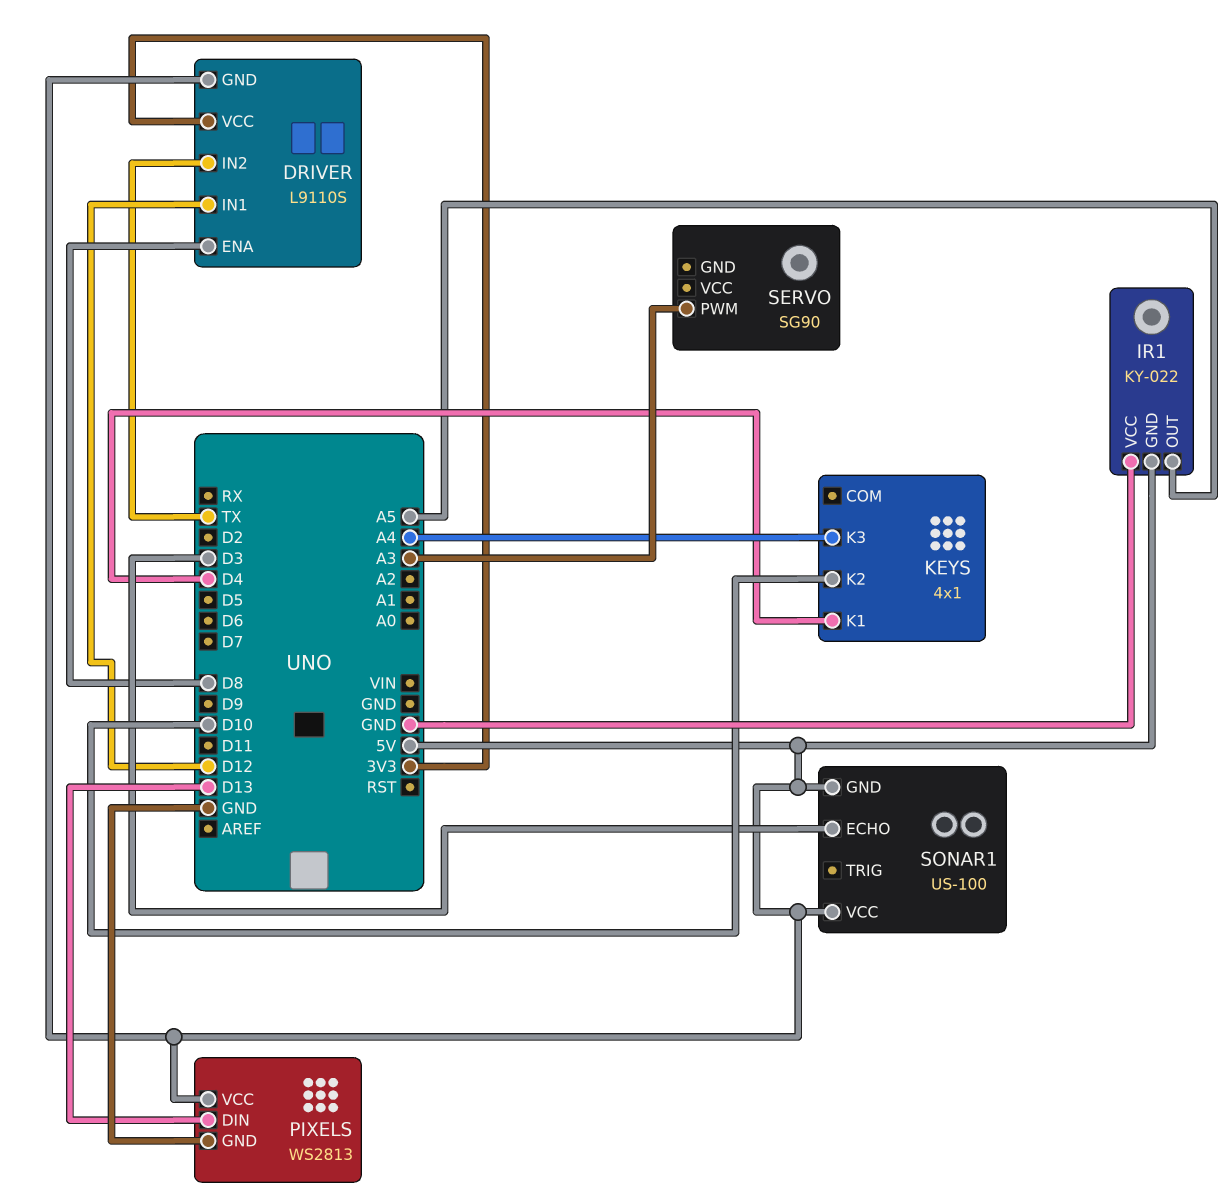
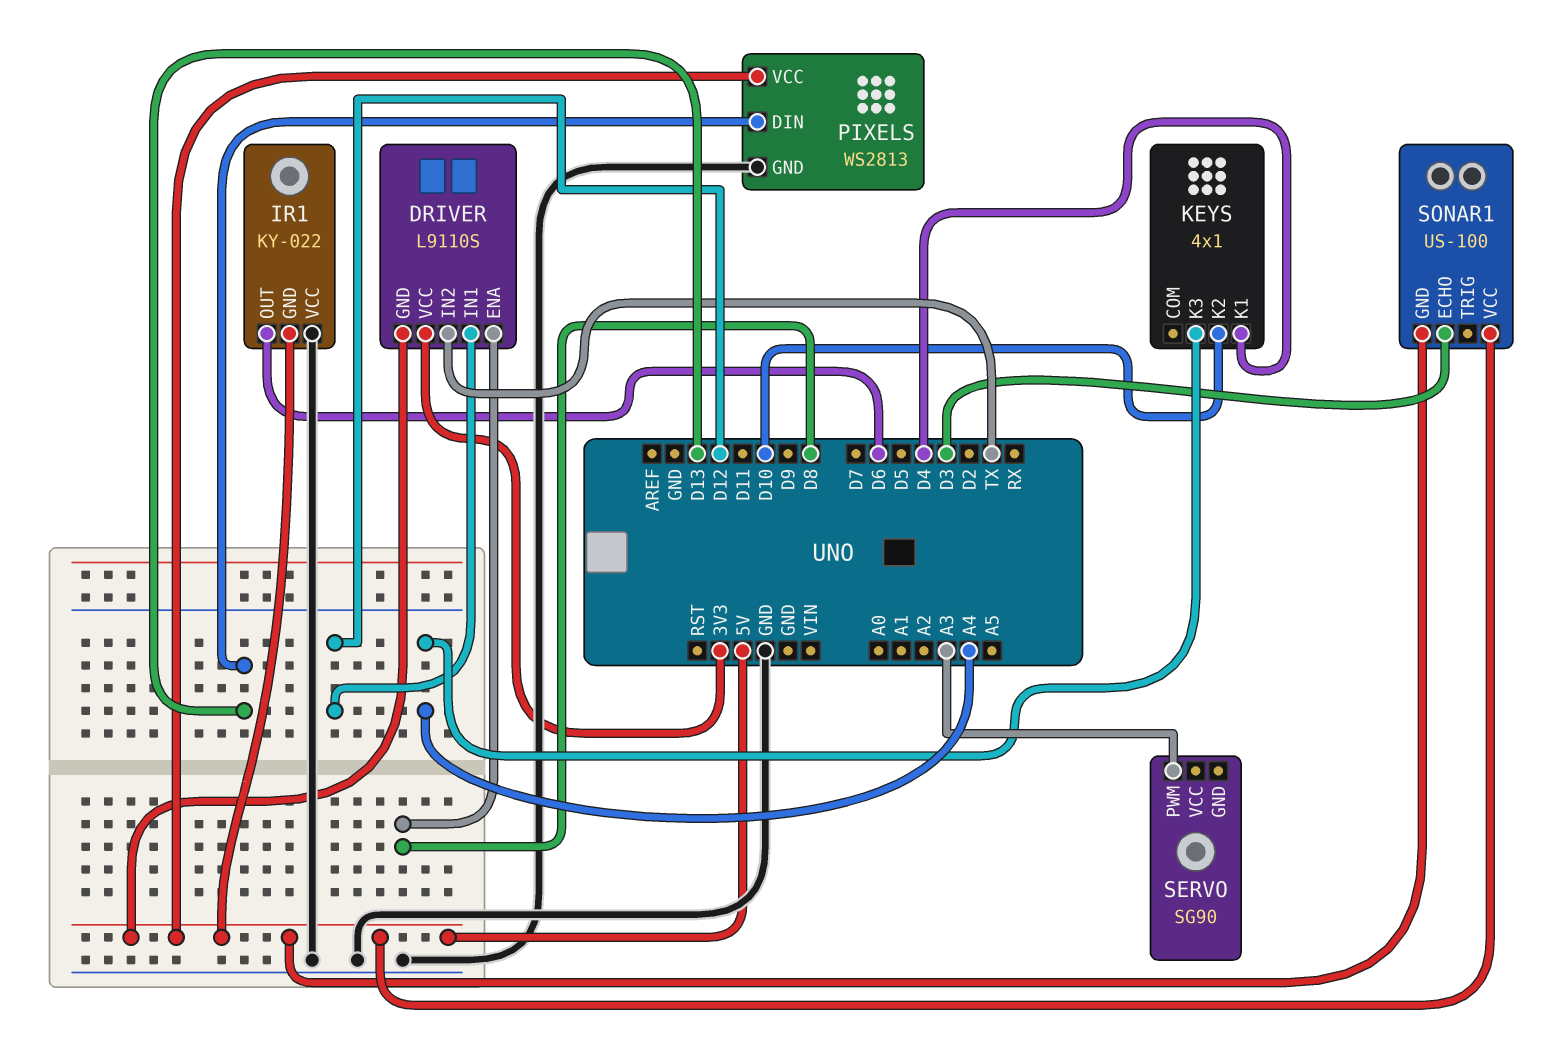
IR1 pin OUT: A5 -> D6

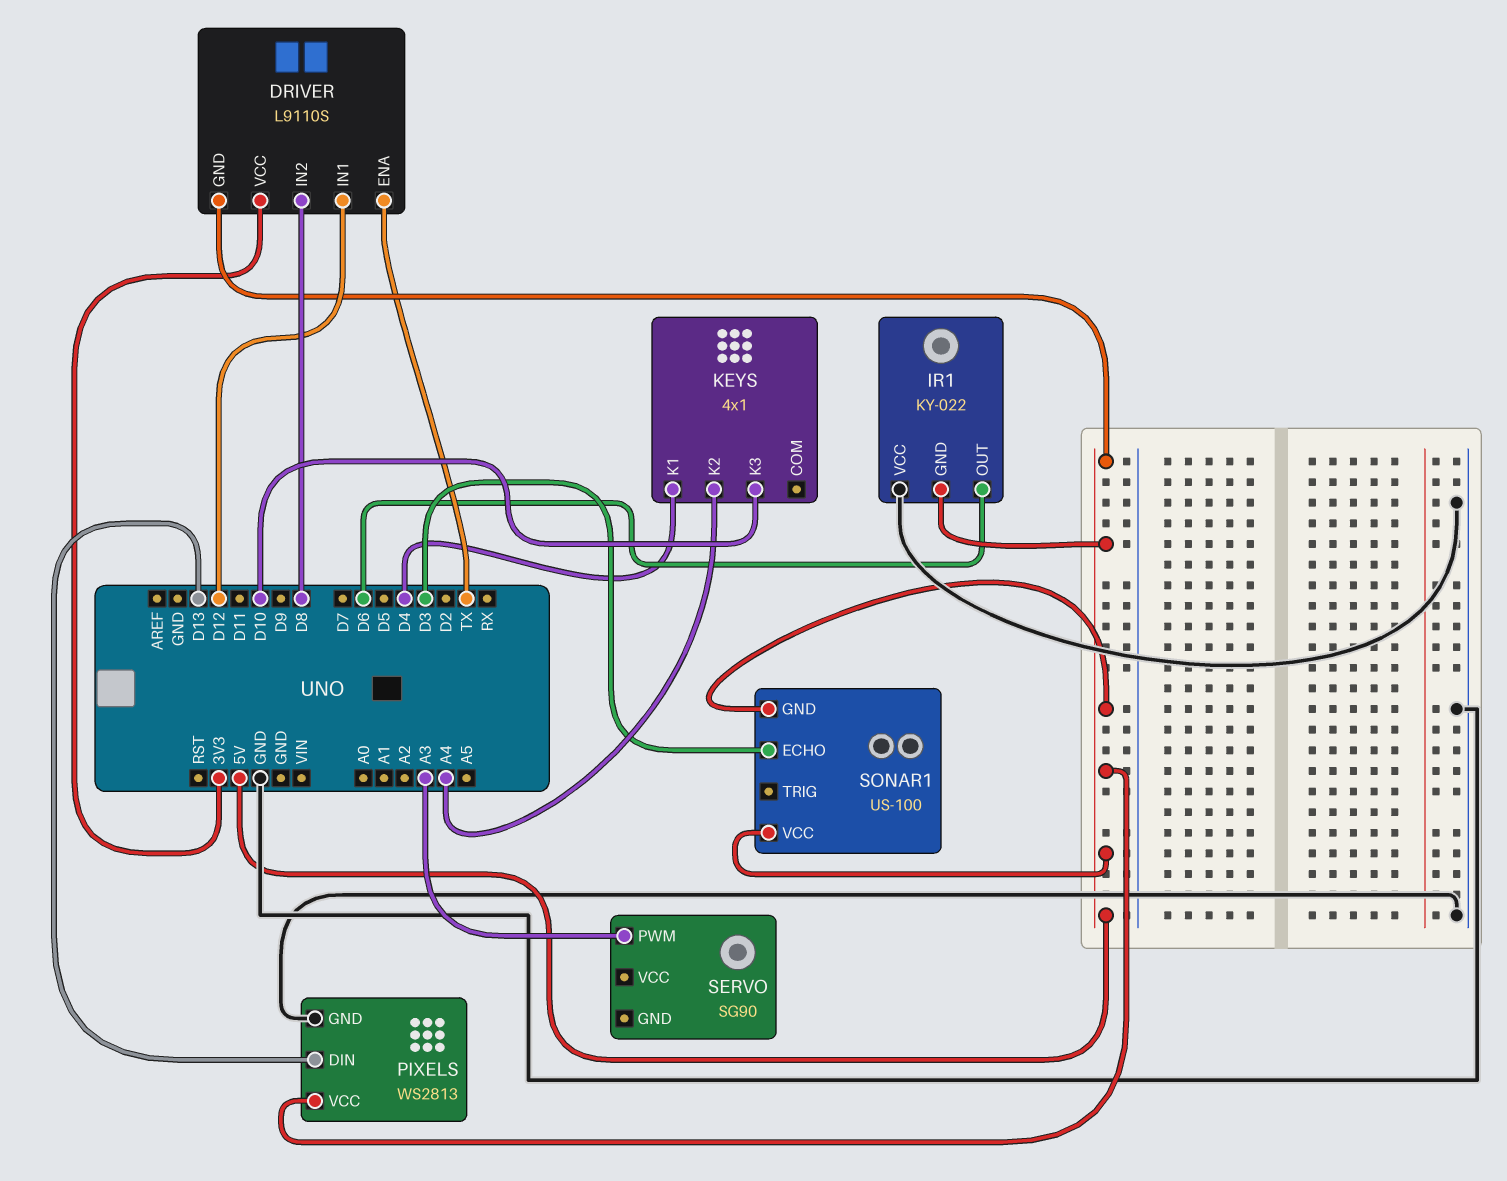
DRIVER pin ENA: D8 -> TX
DRIVER pin IN2: TX -> D8
KEYS pin K2: D10 -> A4
KEYS pin K3: A4 -> D10

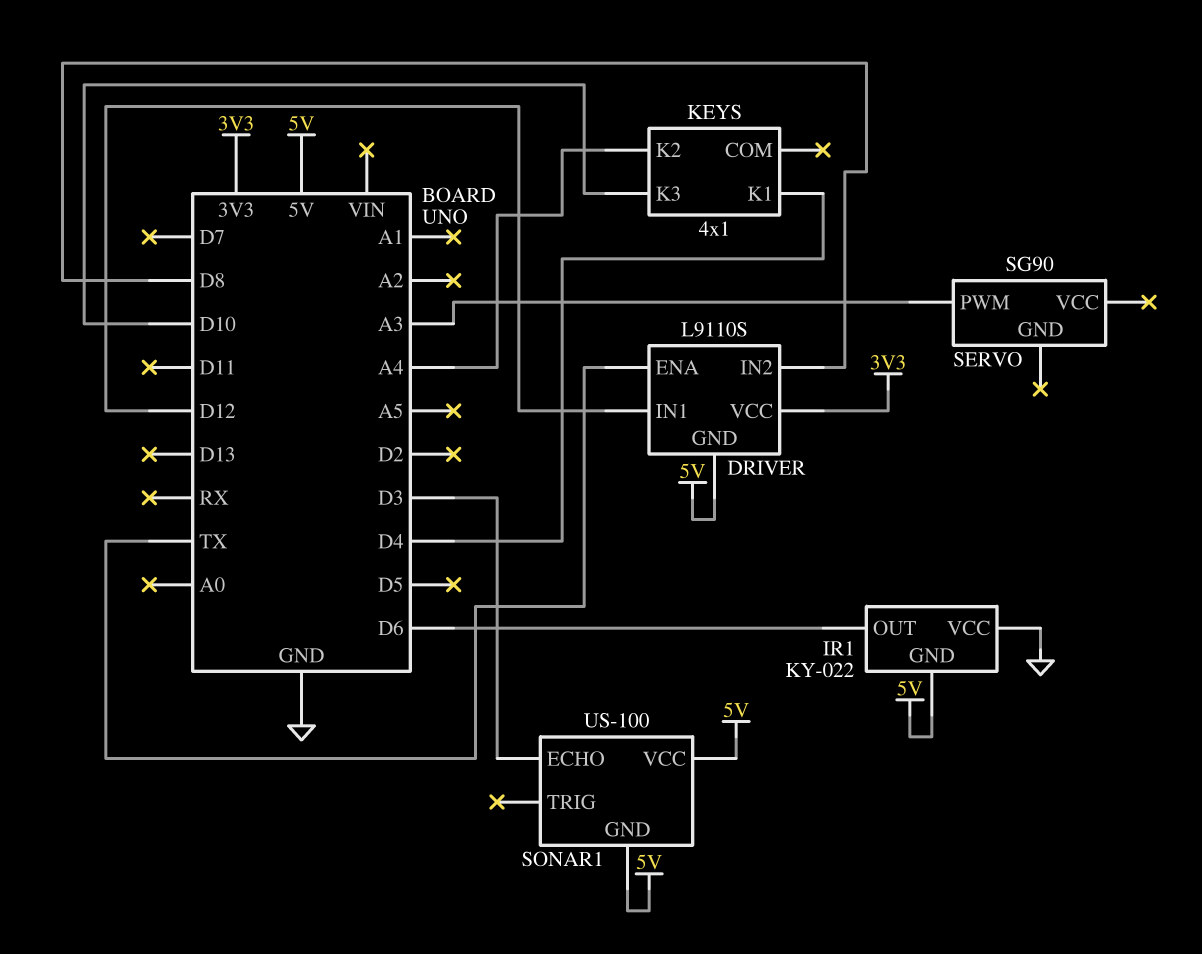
PIXELS: WS2813 -> none
PIXELS pin DIN: D13 -> none
PIXELS pin GND: GND -> none
PIXELS pin VCC: 5V -> none

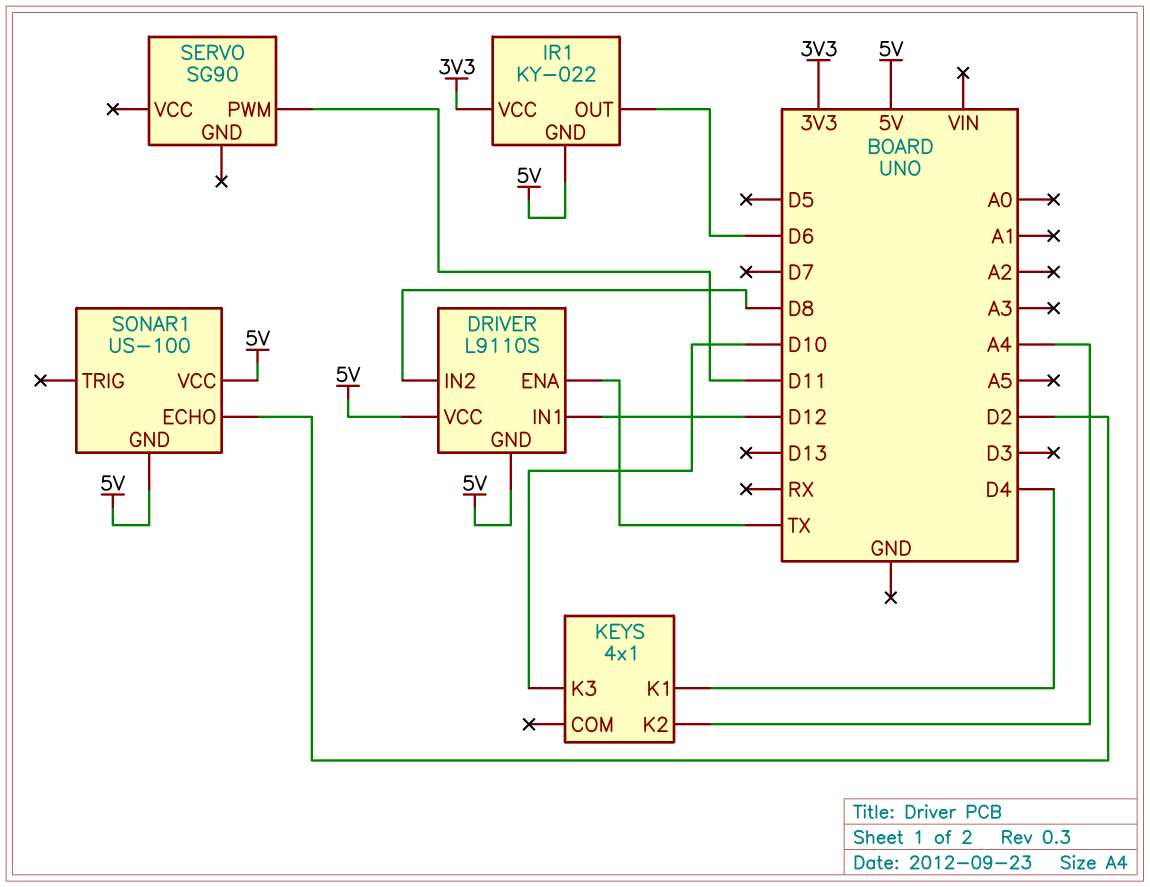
DRIVER pin VCC: 3V3 -> 5V
IR1 pin VCC: GND -> 3V3
SERVO pin PWM: A3 -> D11
SONAR1 pin ECHO: D3 -> D2

